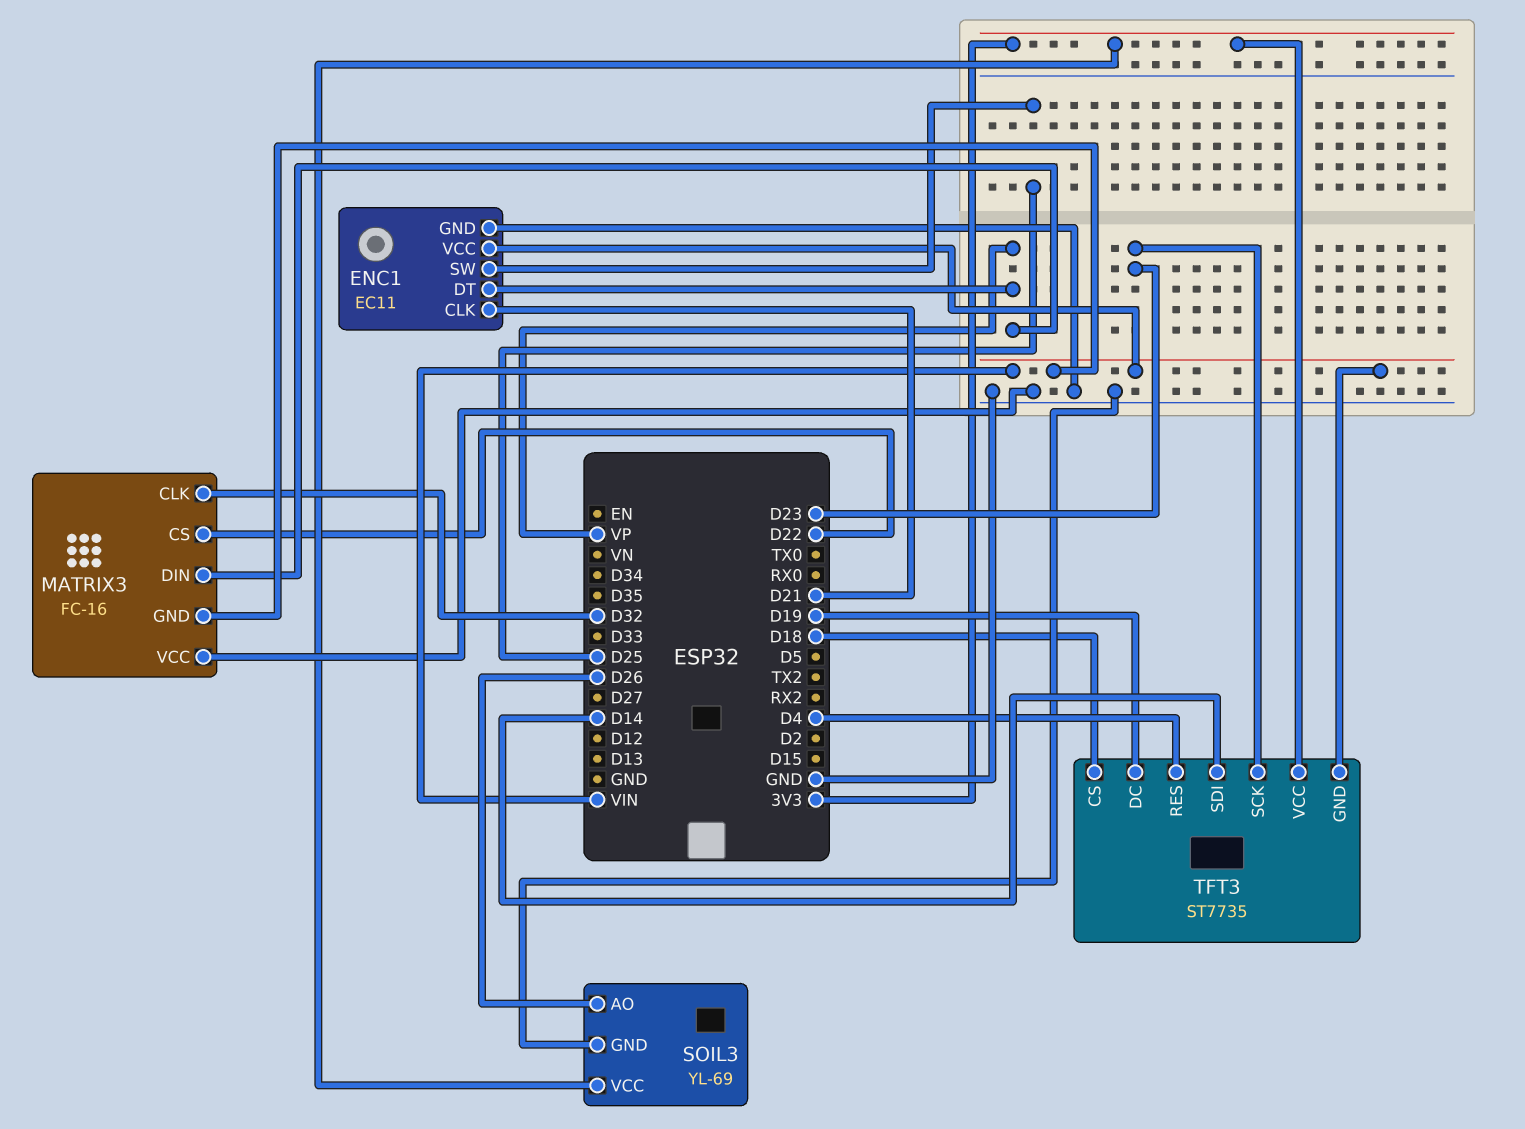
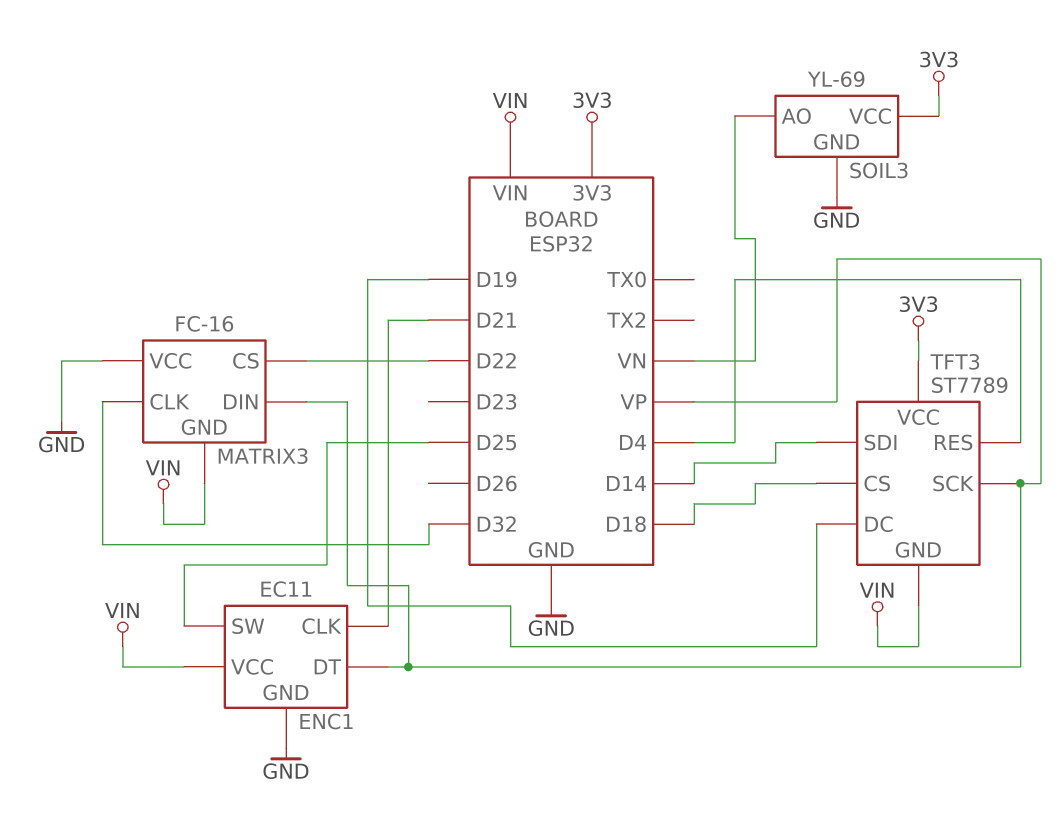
SOIL3 pin AO: D26 -> VN
TFT3: ST7735 -> ST7789
TFT3 pin SCK: D23 -> VP

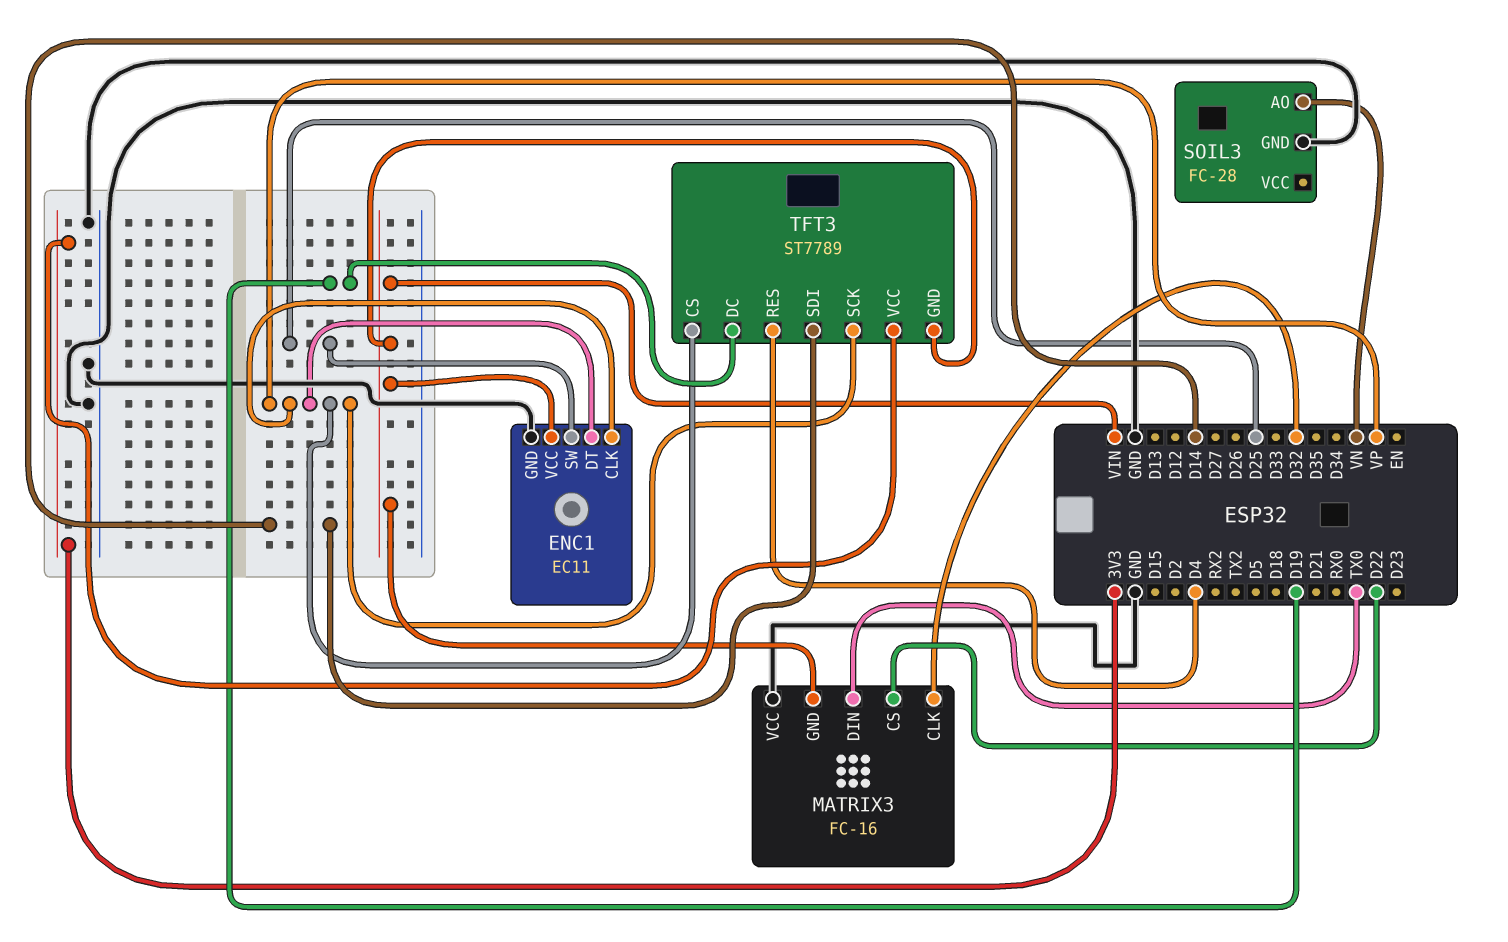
ENC1 pin CLK: D21 -> VP
MATRIX3 pin DIN: VP -> TX0
SOIL3: YL-69 -> FC-28
SOIL3 pin VCC: 3V3 -> none
TFT3 pin CS: D18 -> VP

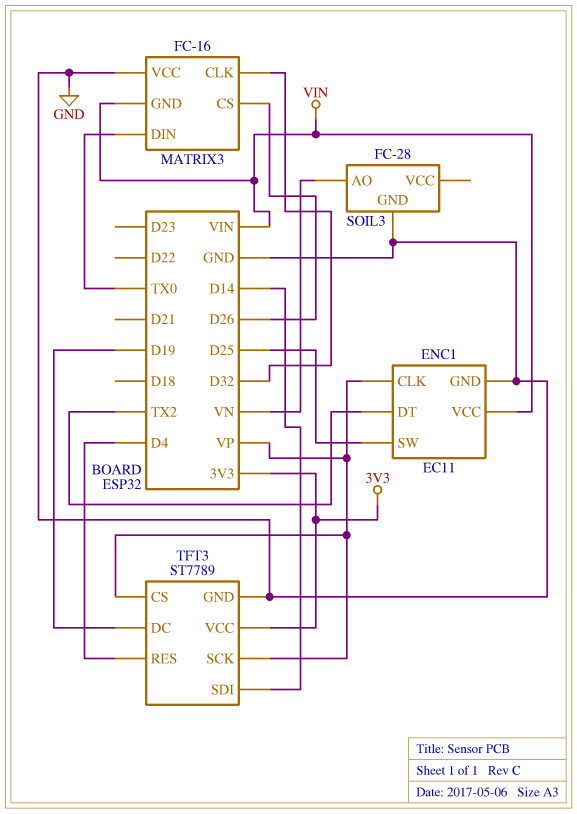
ENC1 pin DT: VP -> TX2
MATRIX3 pin CS: D22 -> D26
TFT3 pin GND: VIN -> GND

